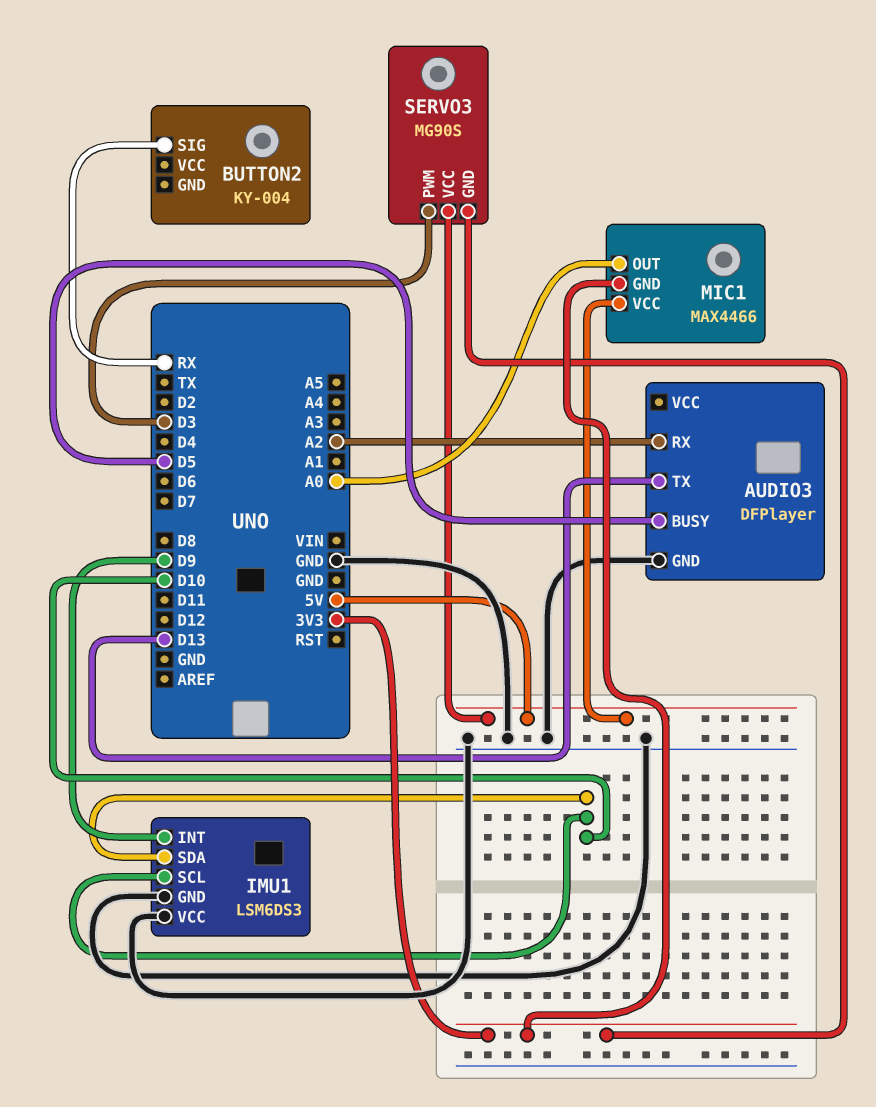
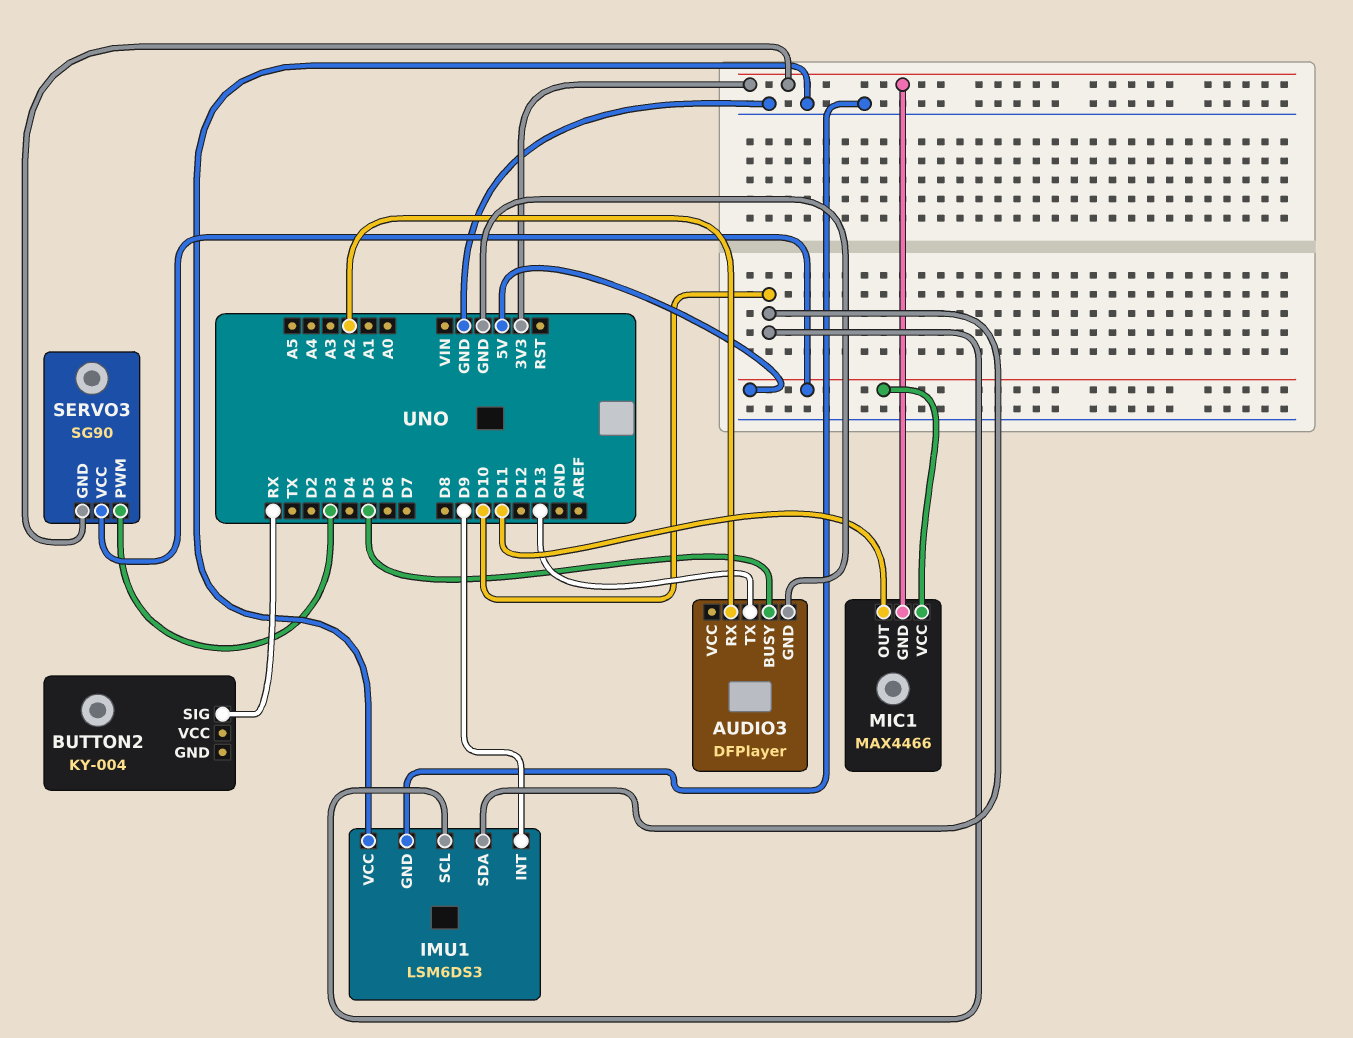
MIC1 pin OUT: A0 -> D11
SERVO3: MG90S -> SG90

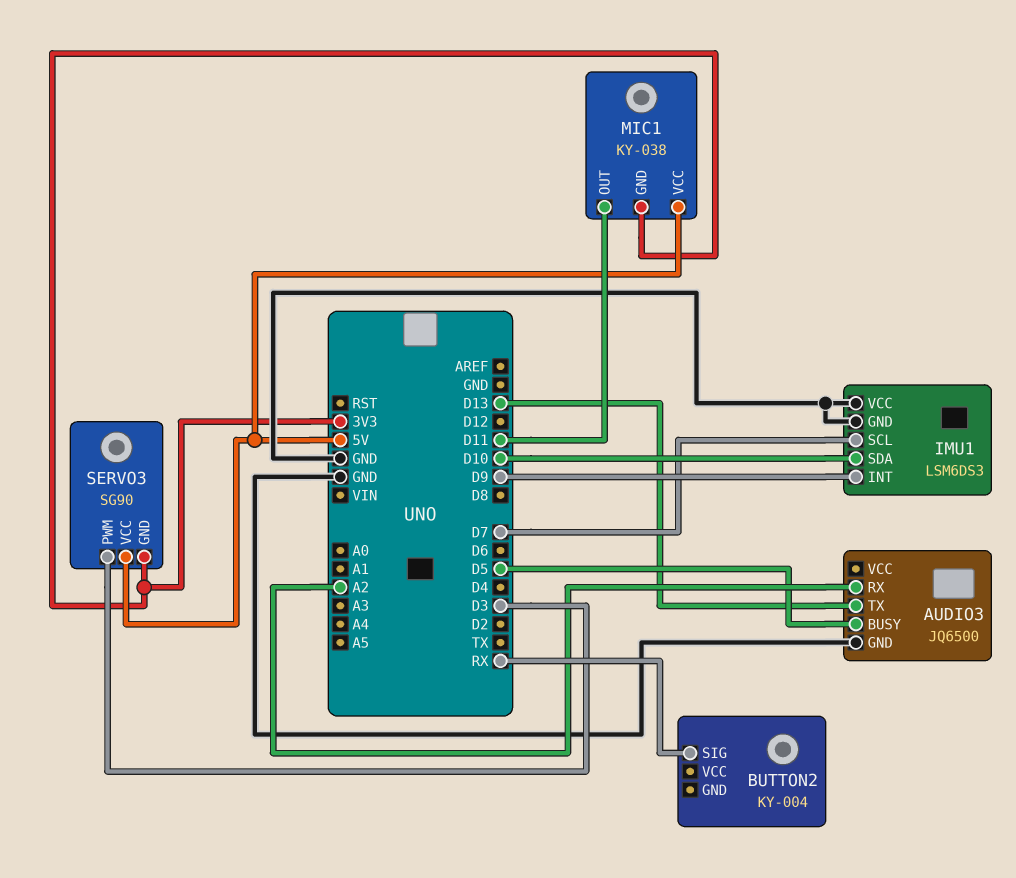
AUDIO3: DFPlayer -> JQ6500
IMU1 pin SCL: D10 -> D7
MIC1: MAX4466 -> KY-038

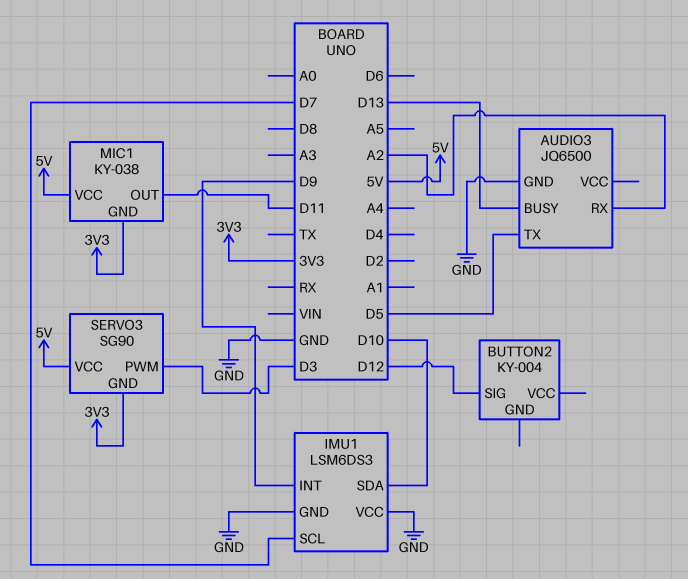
AUDIO3 pin BUSY: D5 -> D13
AUDIO3 pin TX: D13 -> D5
BUTTON2 pin SIG: RX -> D12

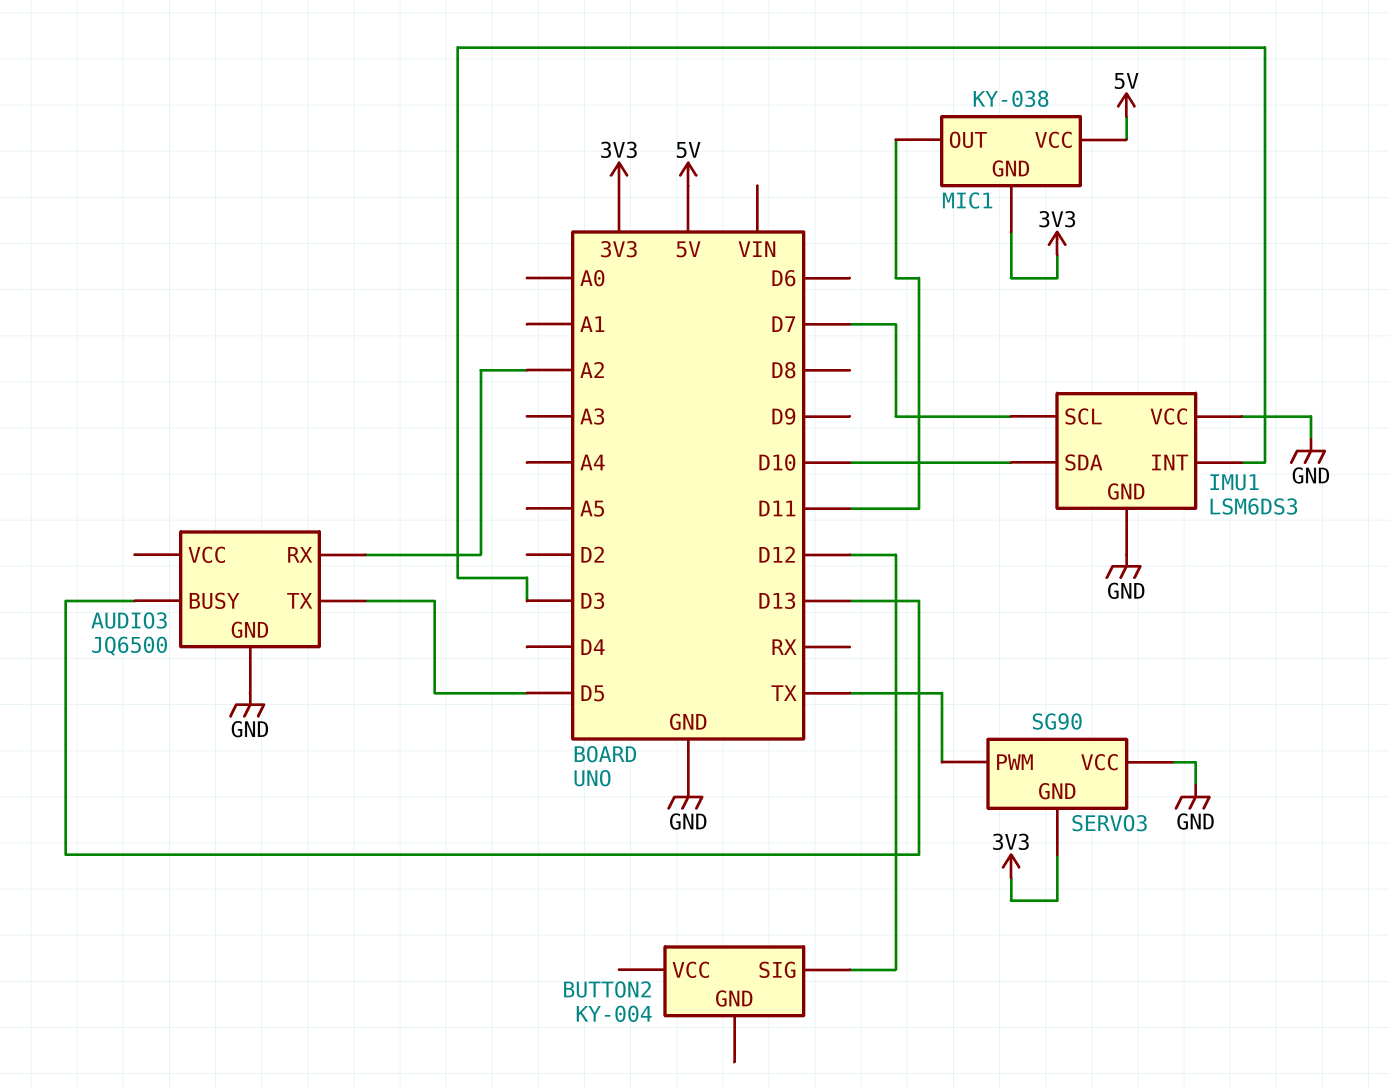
IMU1 pin INT: D9 -> D3
SERVO3 pin PWM: D3 -> TX
SERVO3 pin VCC: 5V -> GND

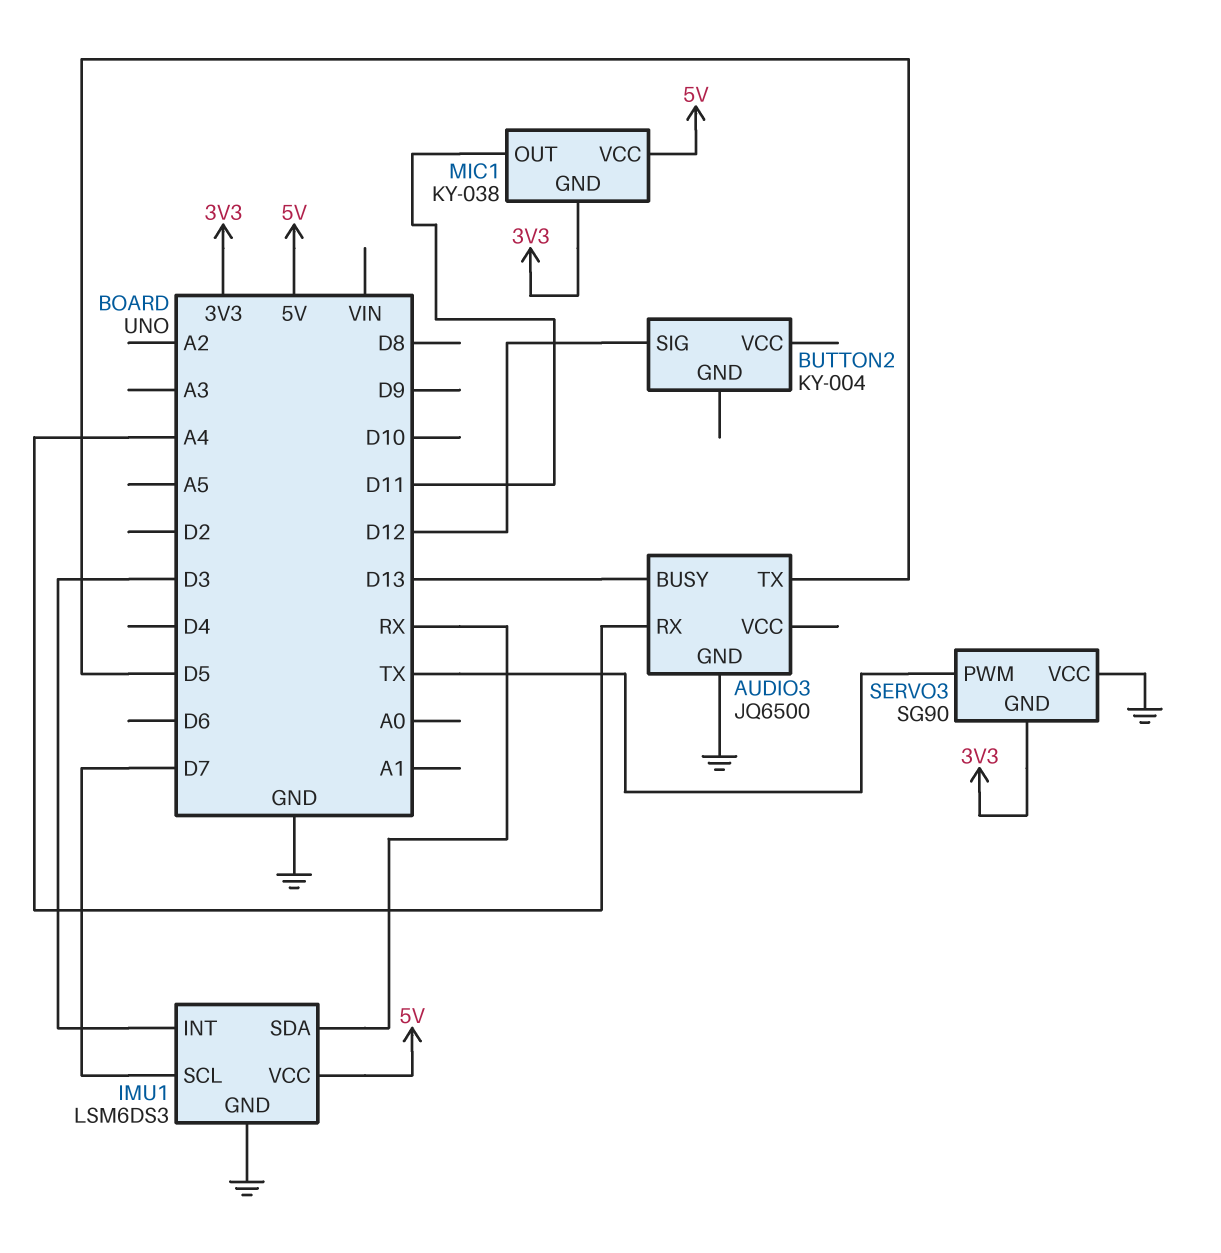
AUDIO3 pin RX: A2 -> A4
IMU1 pin SDA: D10 -> RX
IMU1 pin VCC: GND -> 5V

